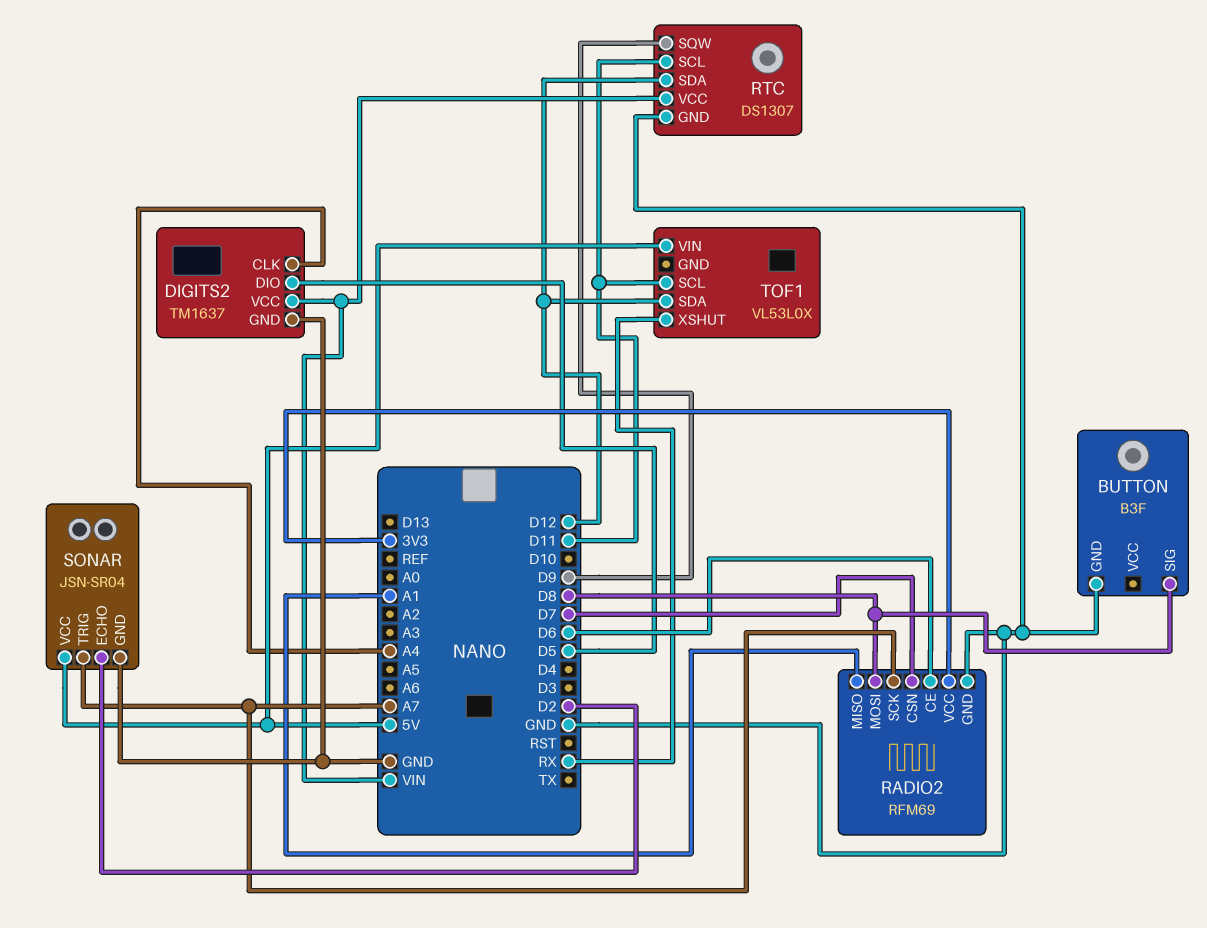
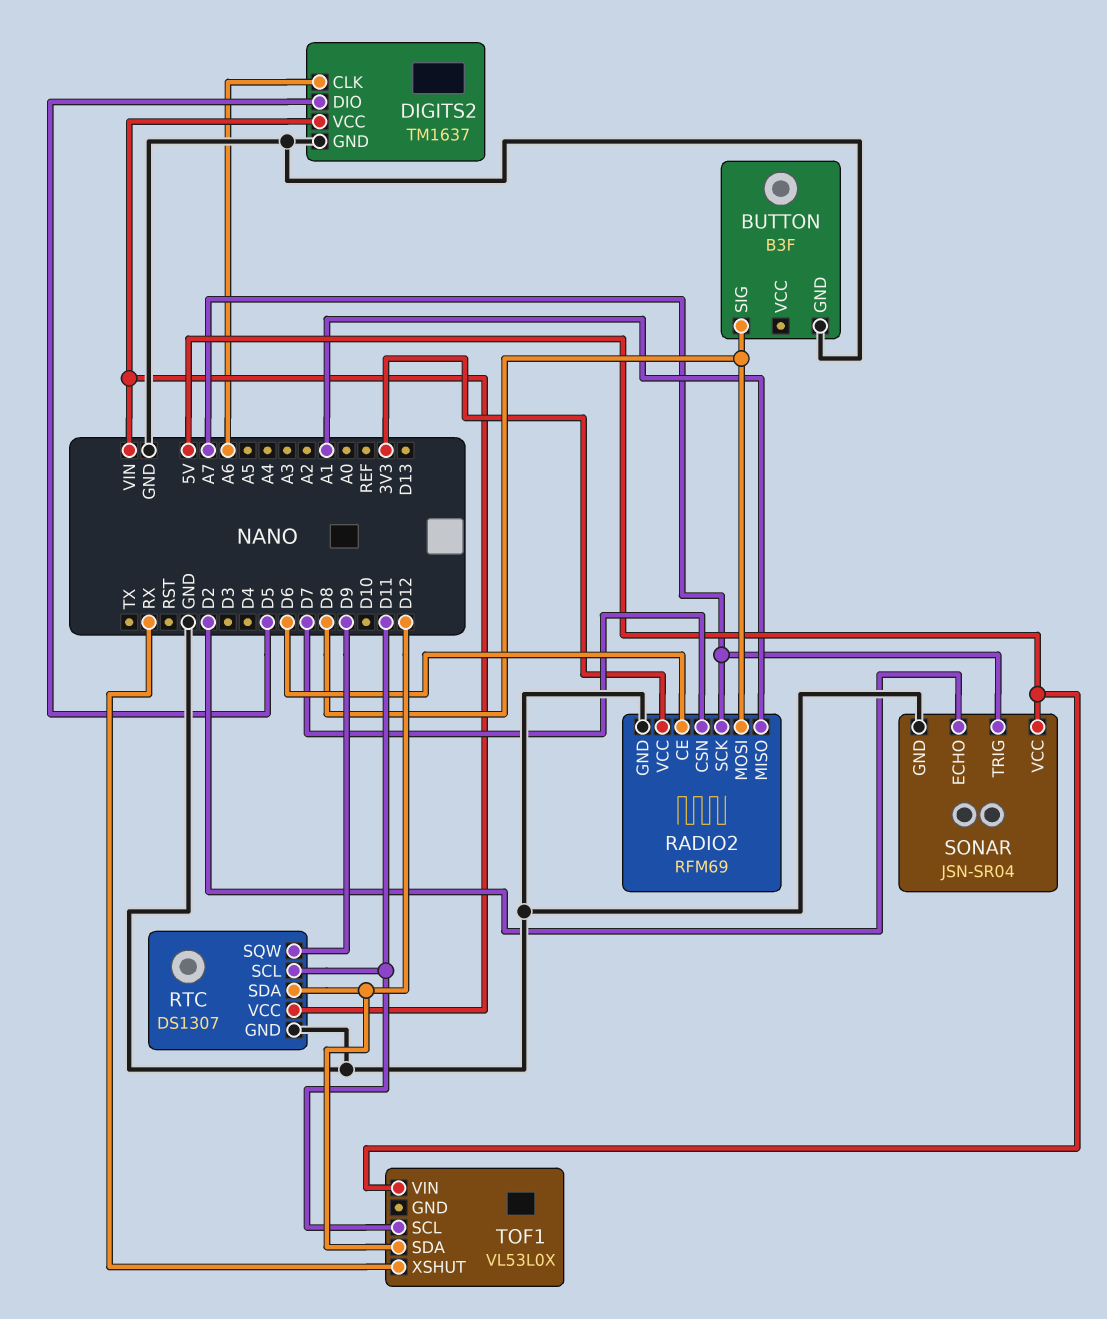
DIGITS2 pin CLK: A4 -> A6

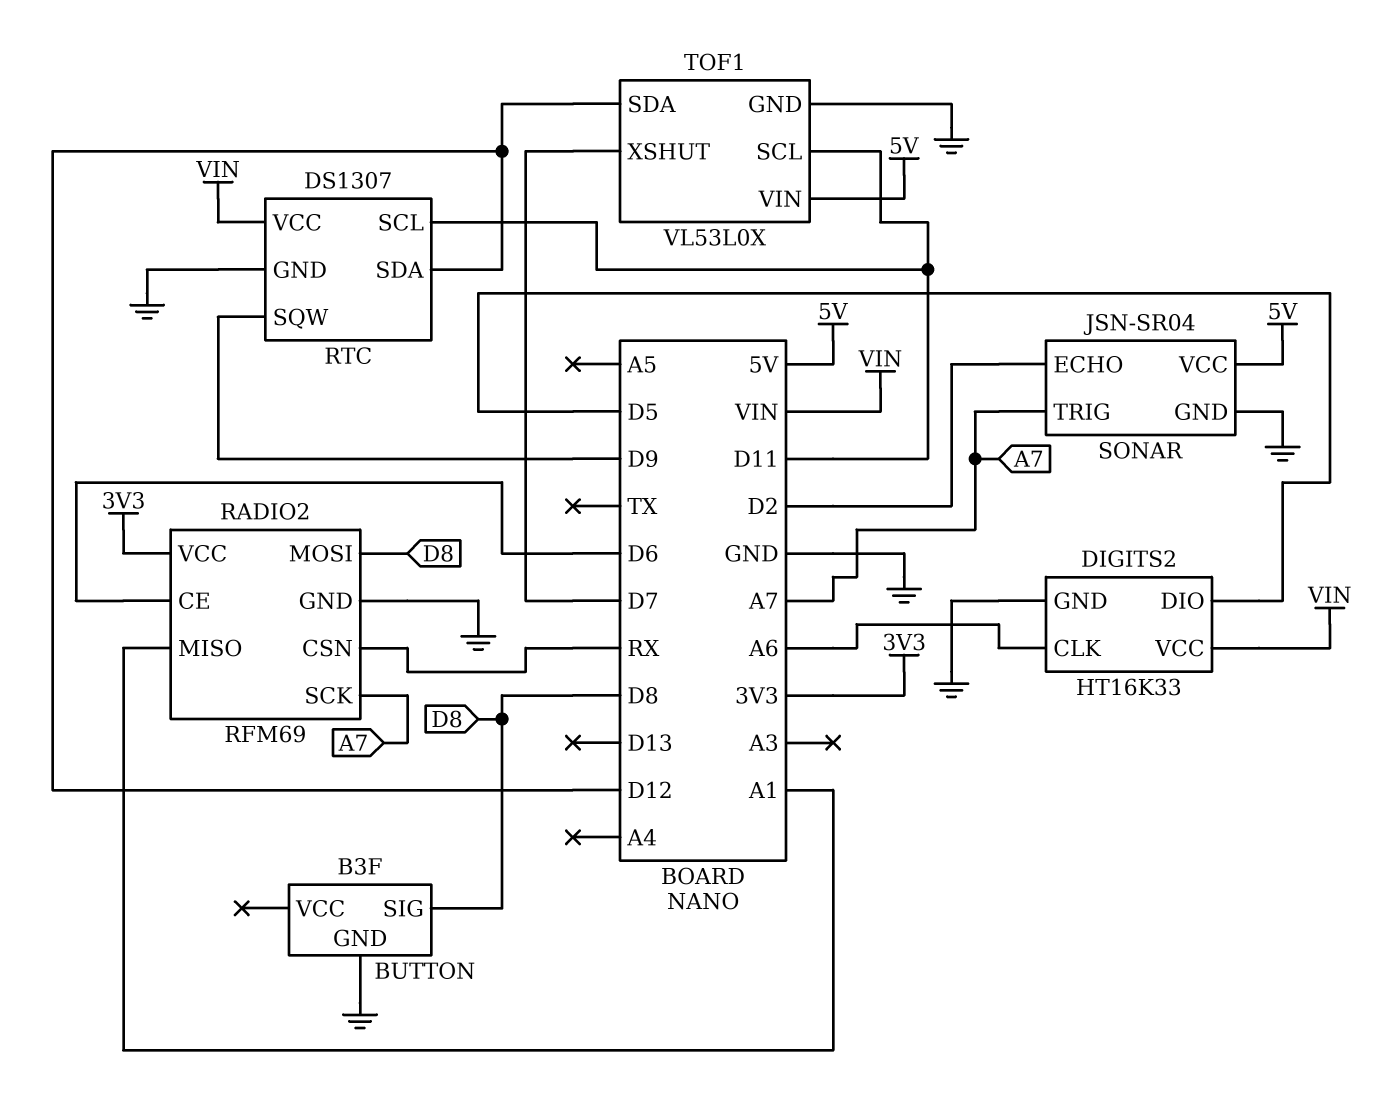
DIGITS2: TM1637 -> HT16K33
RADIO2 pin CSN: D7 -> RX
TOF1 pin GND: none -> GND
TOF1 pin XSHUT: RX -> D7

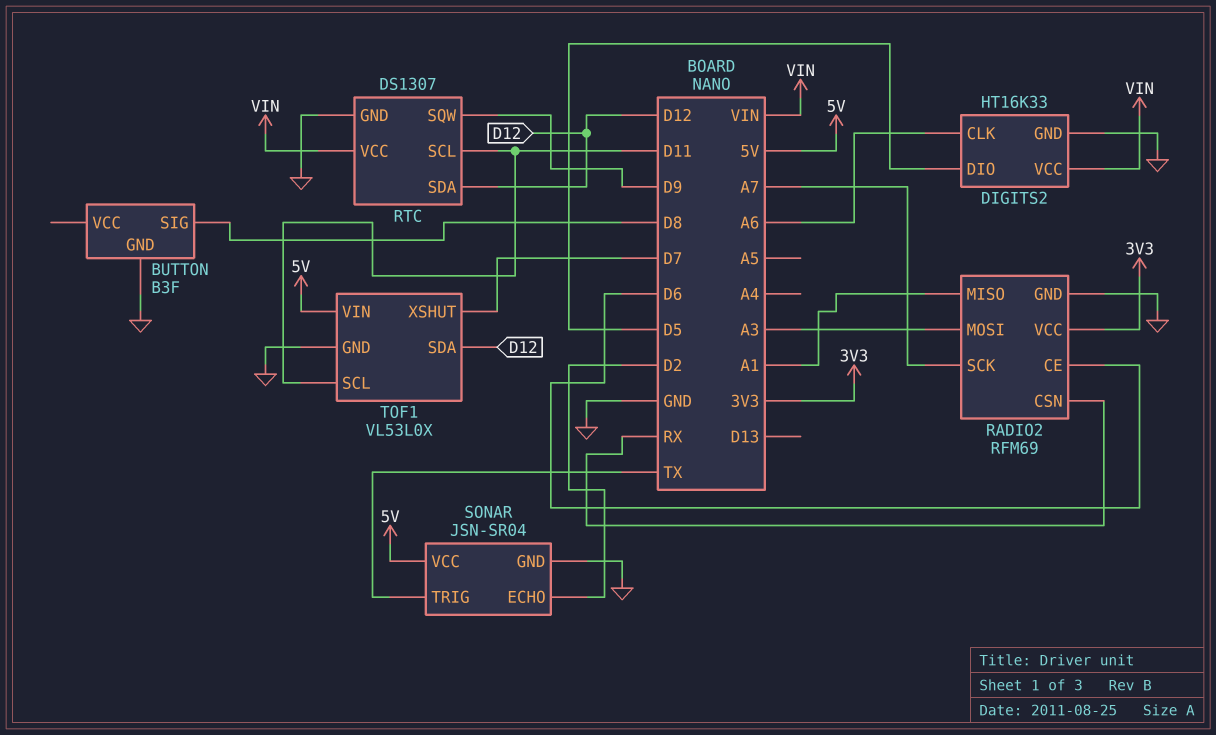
RADIO2 pin MOSI: D8 -> A3
SONAR pin TRIG: A7 -> TX

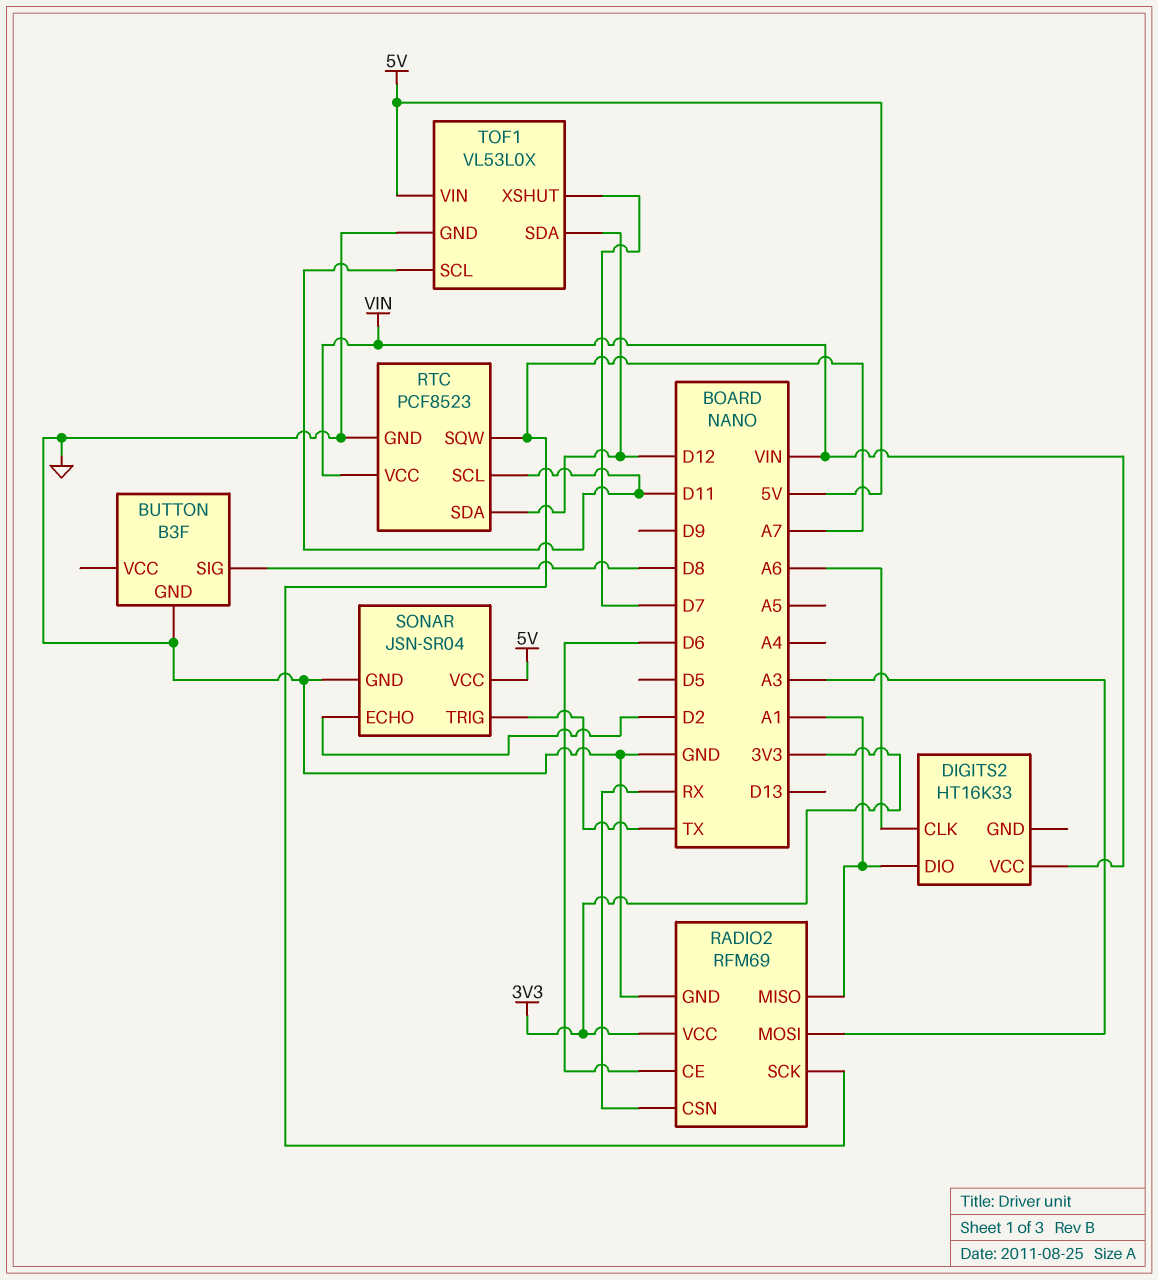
DIGITS2 pin DIO: D5 -> A1
DIGITS2 pin GND: GND -> none
RTC: DS1307 -> PCF8523
RTC pin SQW: D9 -> A7

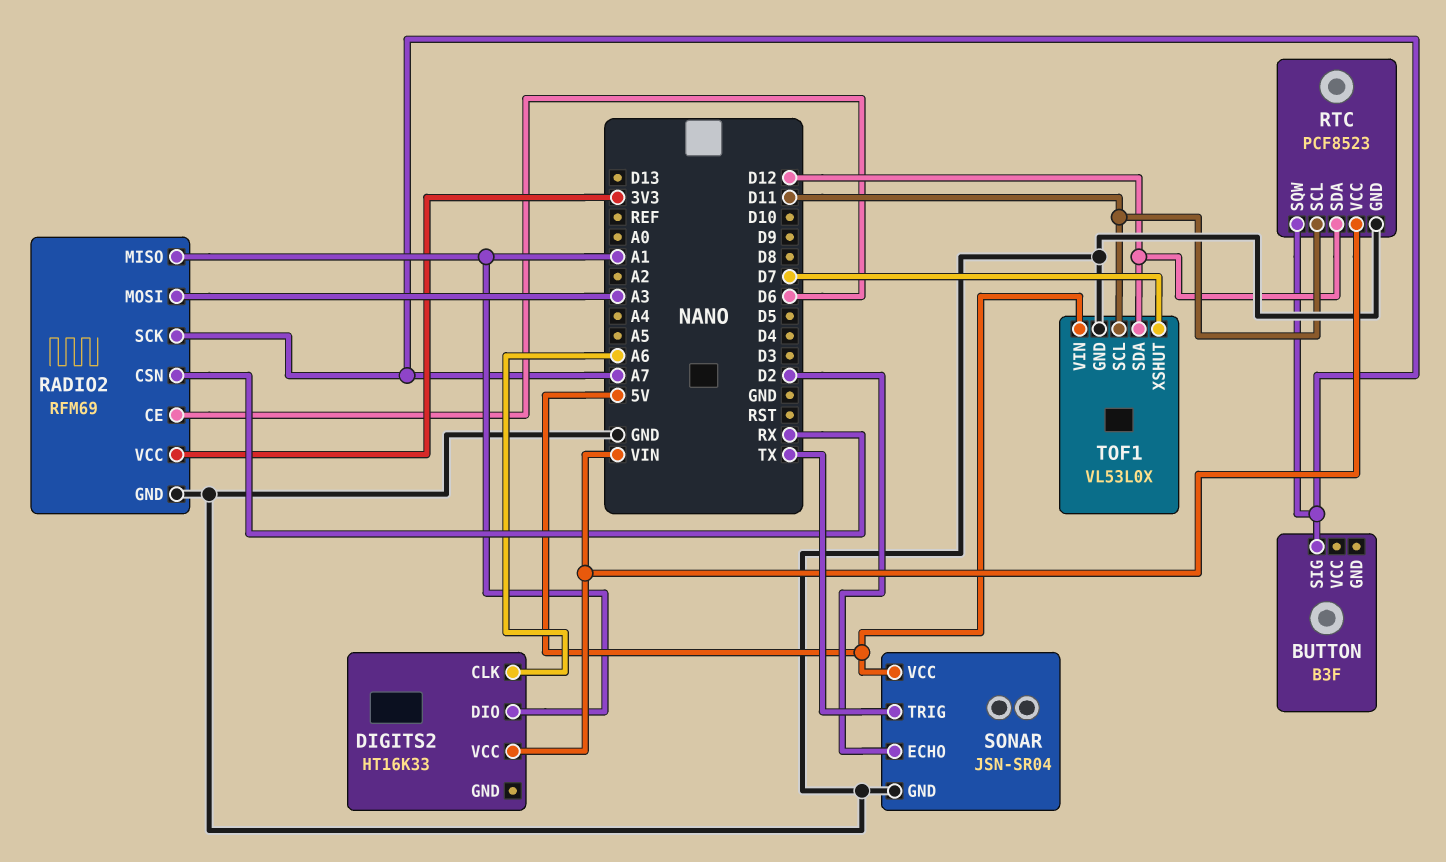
BUTTON pin GND: GND -> none
BUTTON pin SIG: D8 -> A7

